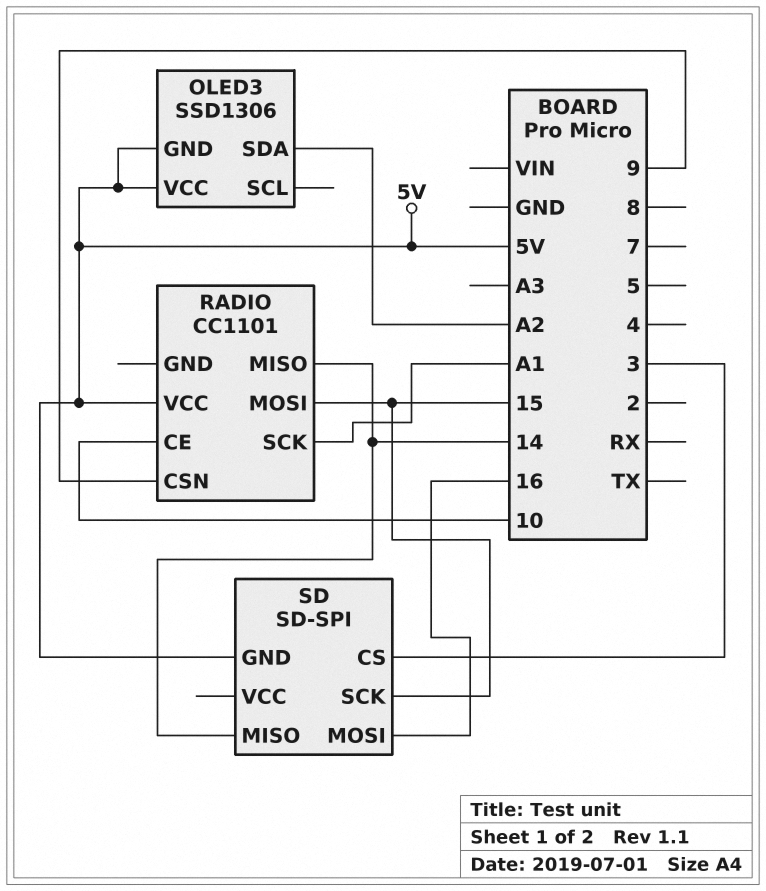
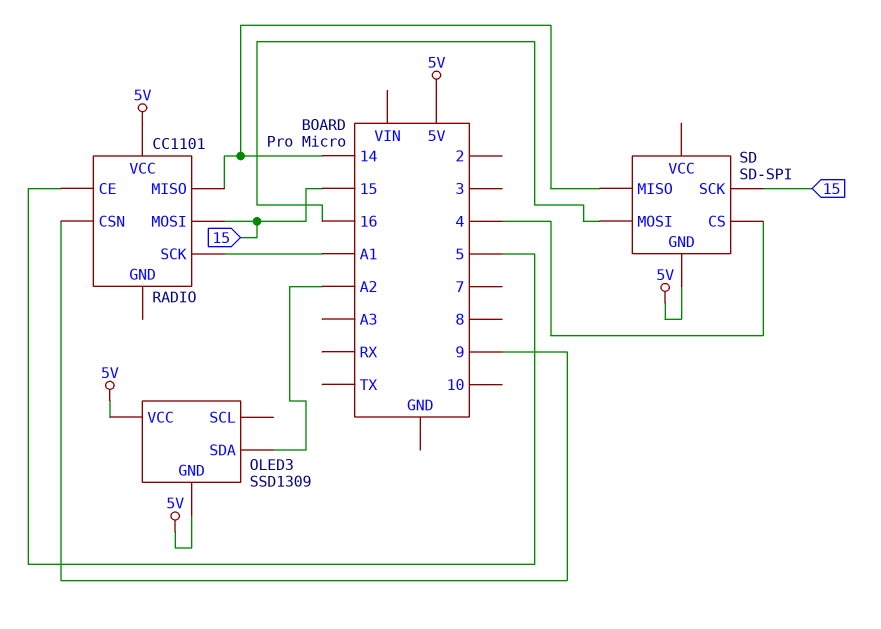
OLED3: SSD1306 -> SSD1309
RADIO pin CE: 10 -> 5
SD pin CS: 3 -> 4

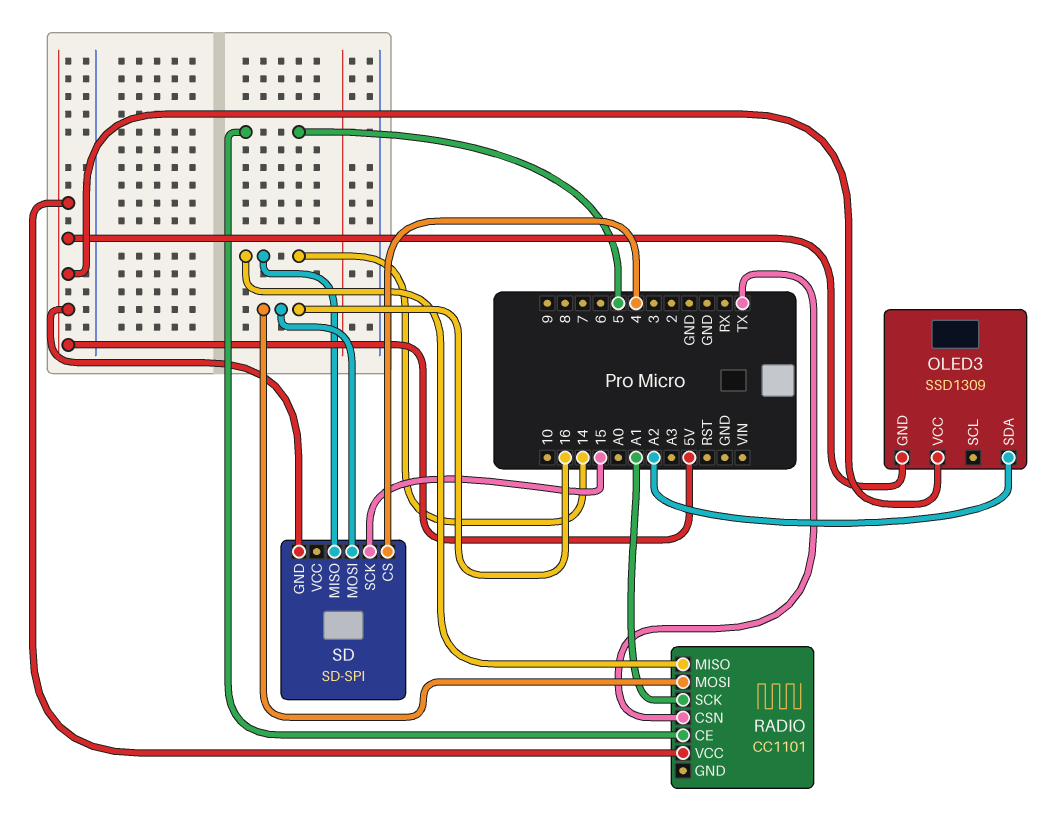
RADIO pin CSN: 9 -> TX
RADIO pin MOSI: 15 -> 16

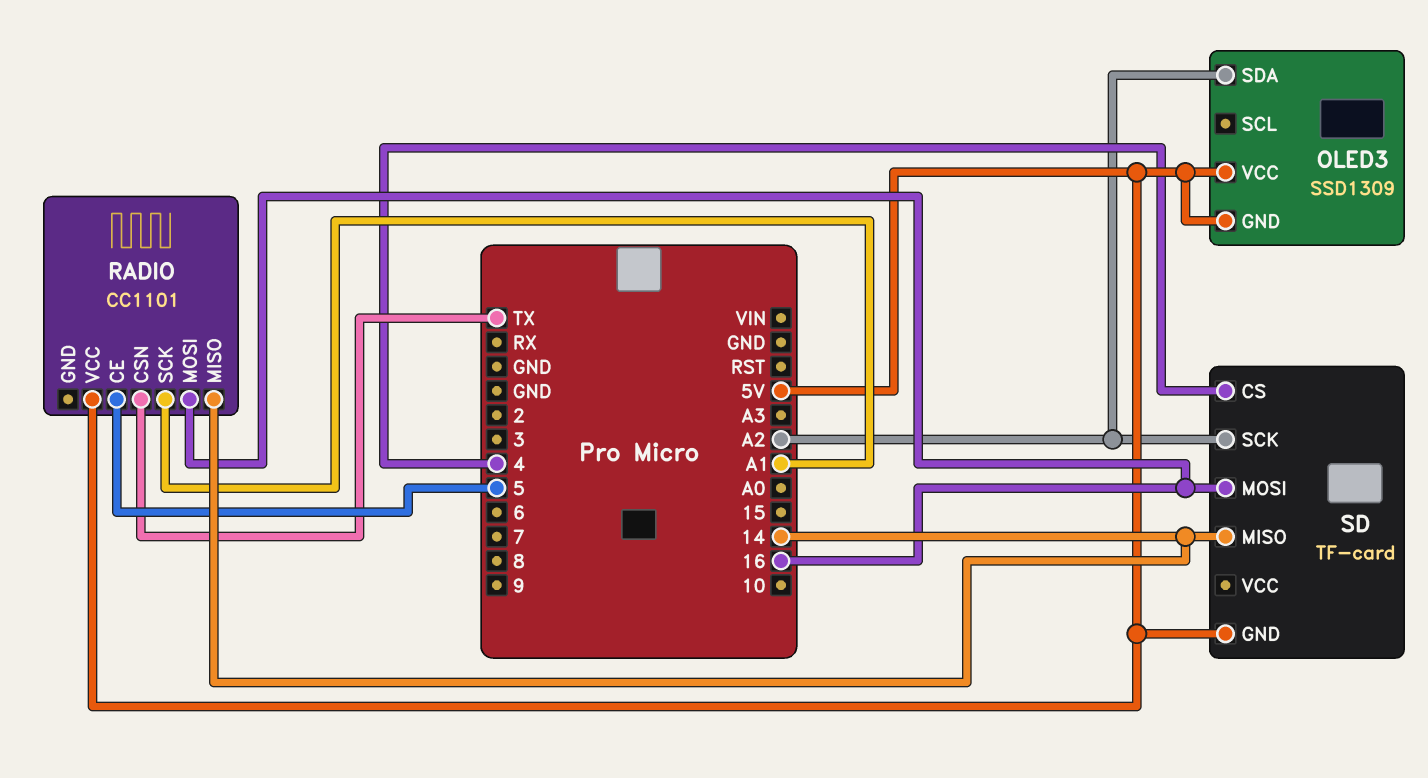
SD: SD-SPI -> TF-card
SD pin SCK: 15 -> A2

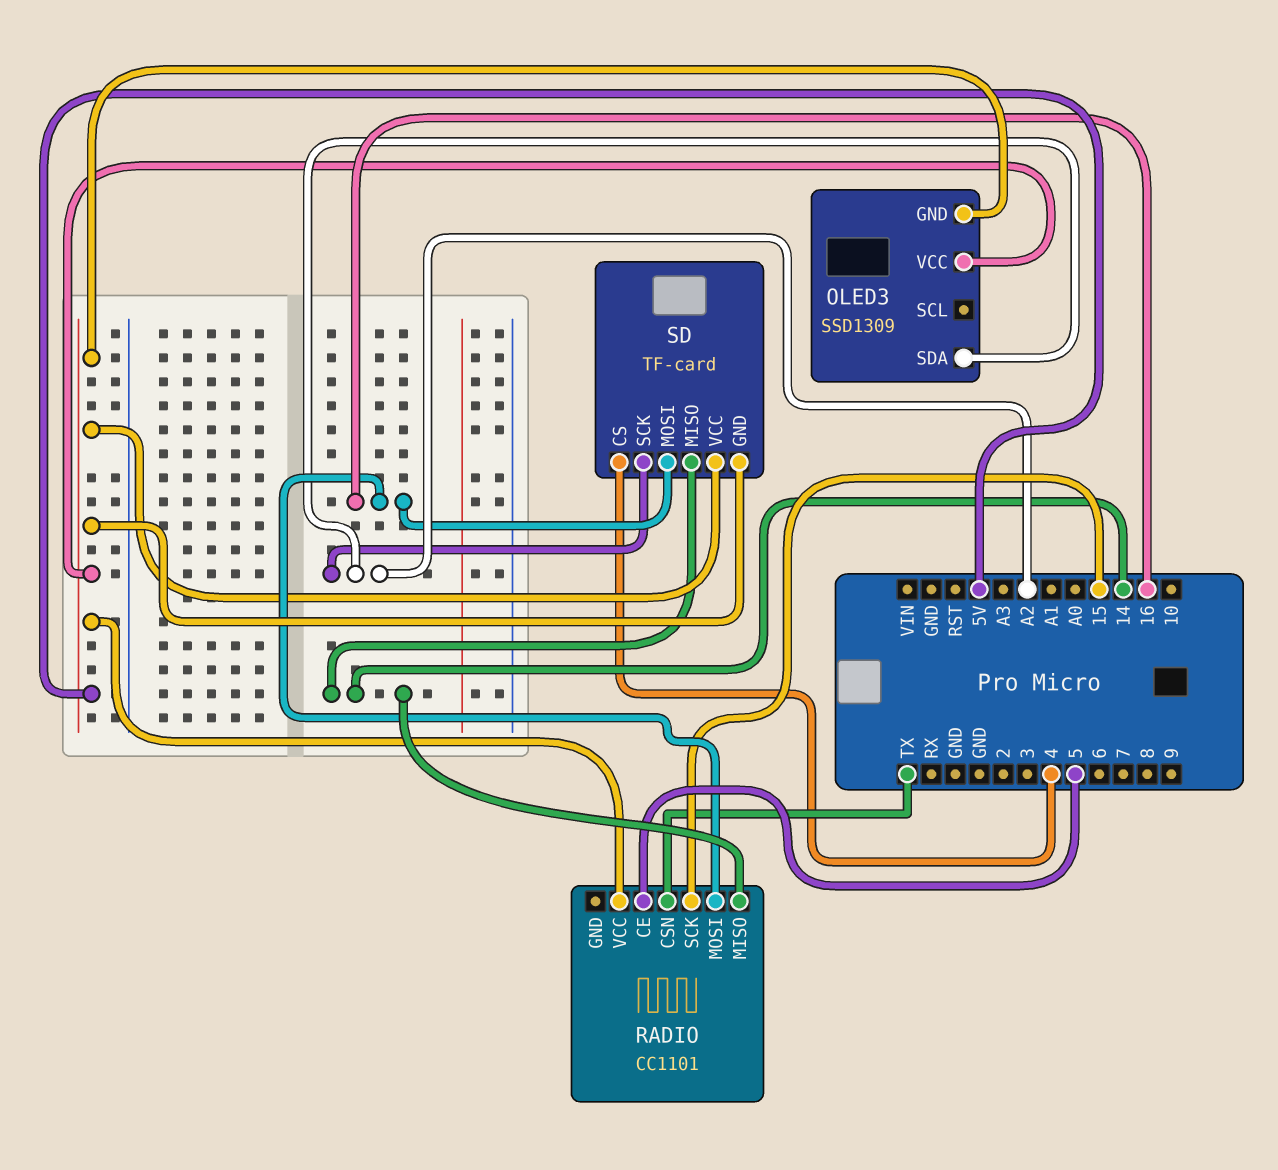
RADIO pin SCK: A1 -> 15
SD pin VCC: none -> 5V

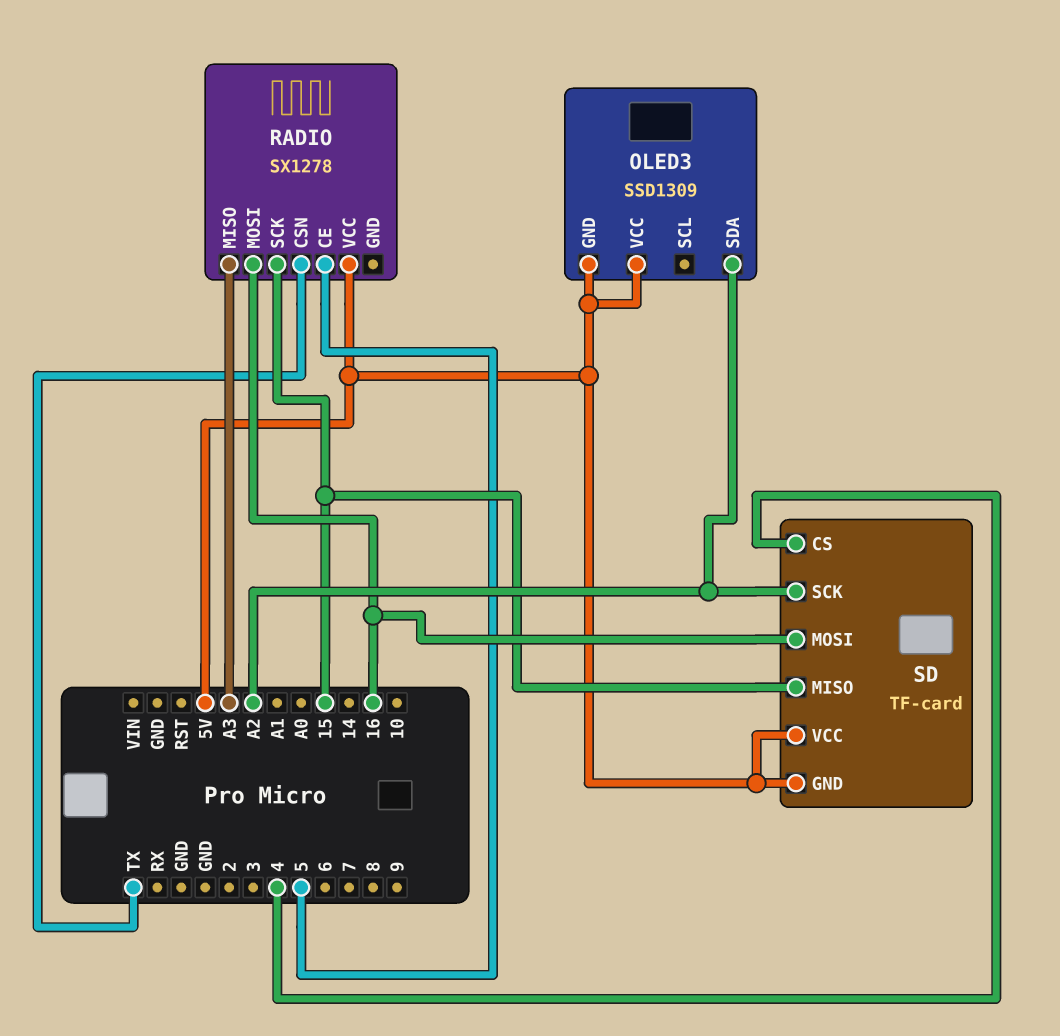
RADIO: CC1101 -> SX1278
RADIO pin MISO: 14 -> A3
SD pin MISO: 14 -> 15

